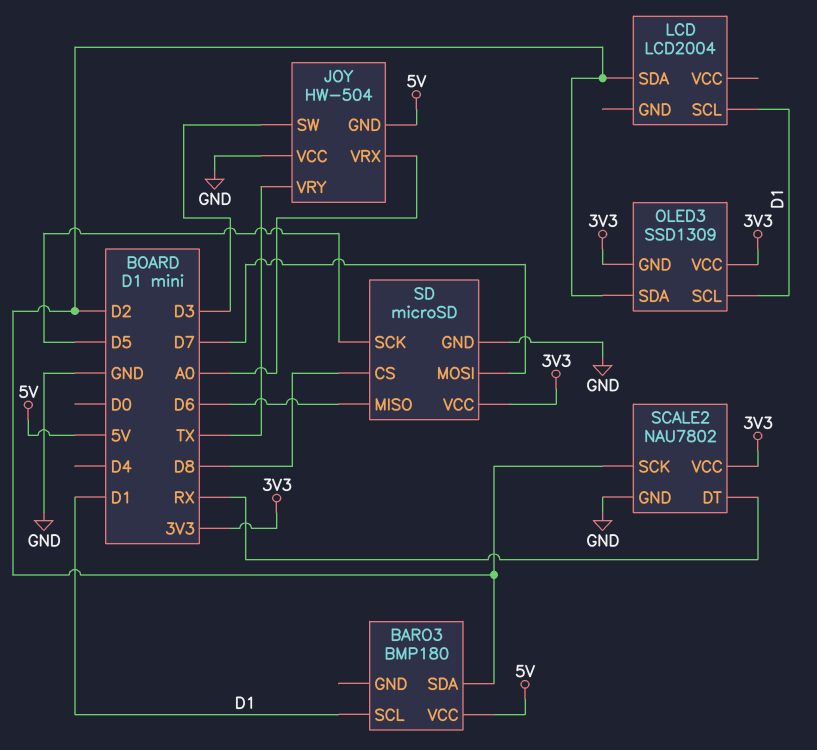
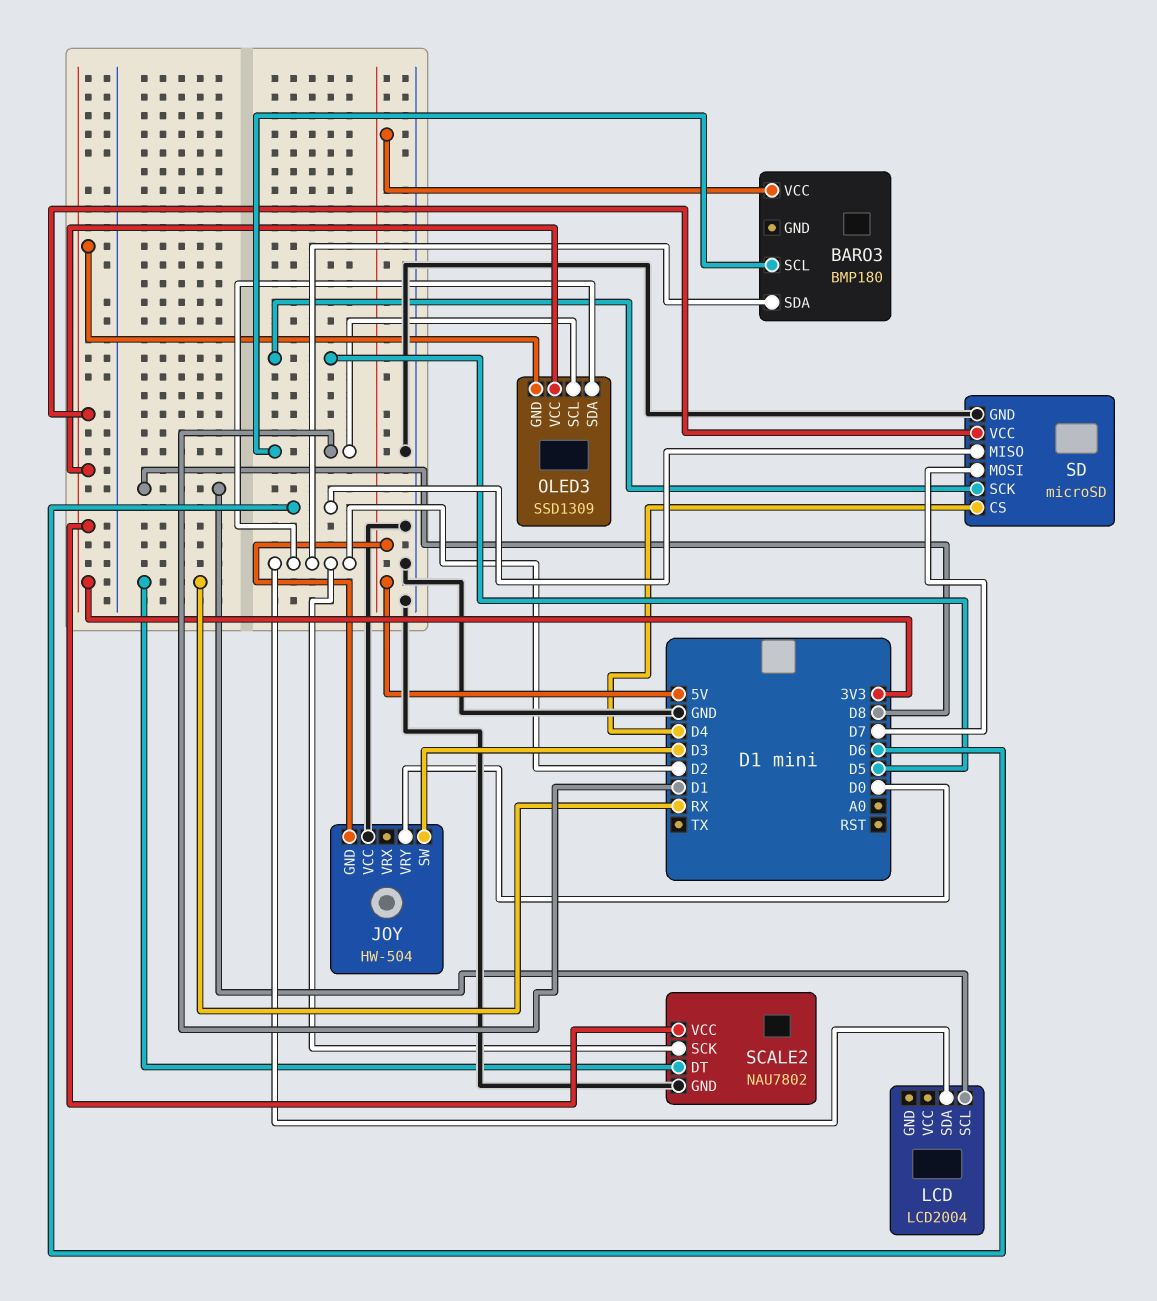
JOY pin VRX: A0 -> none
JOY pin VRY: TX -> D0
LCD pin SCL: D1 -> D8
SD pin CS: D8 -> D4

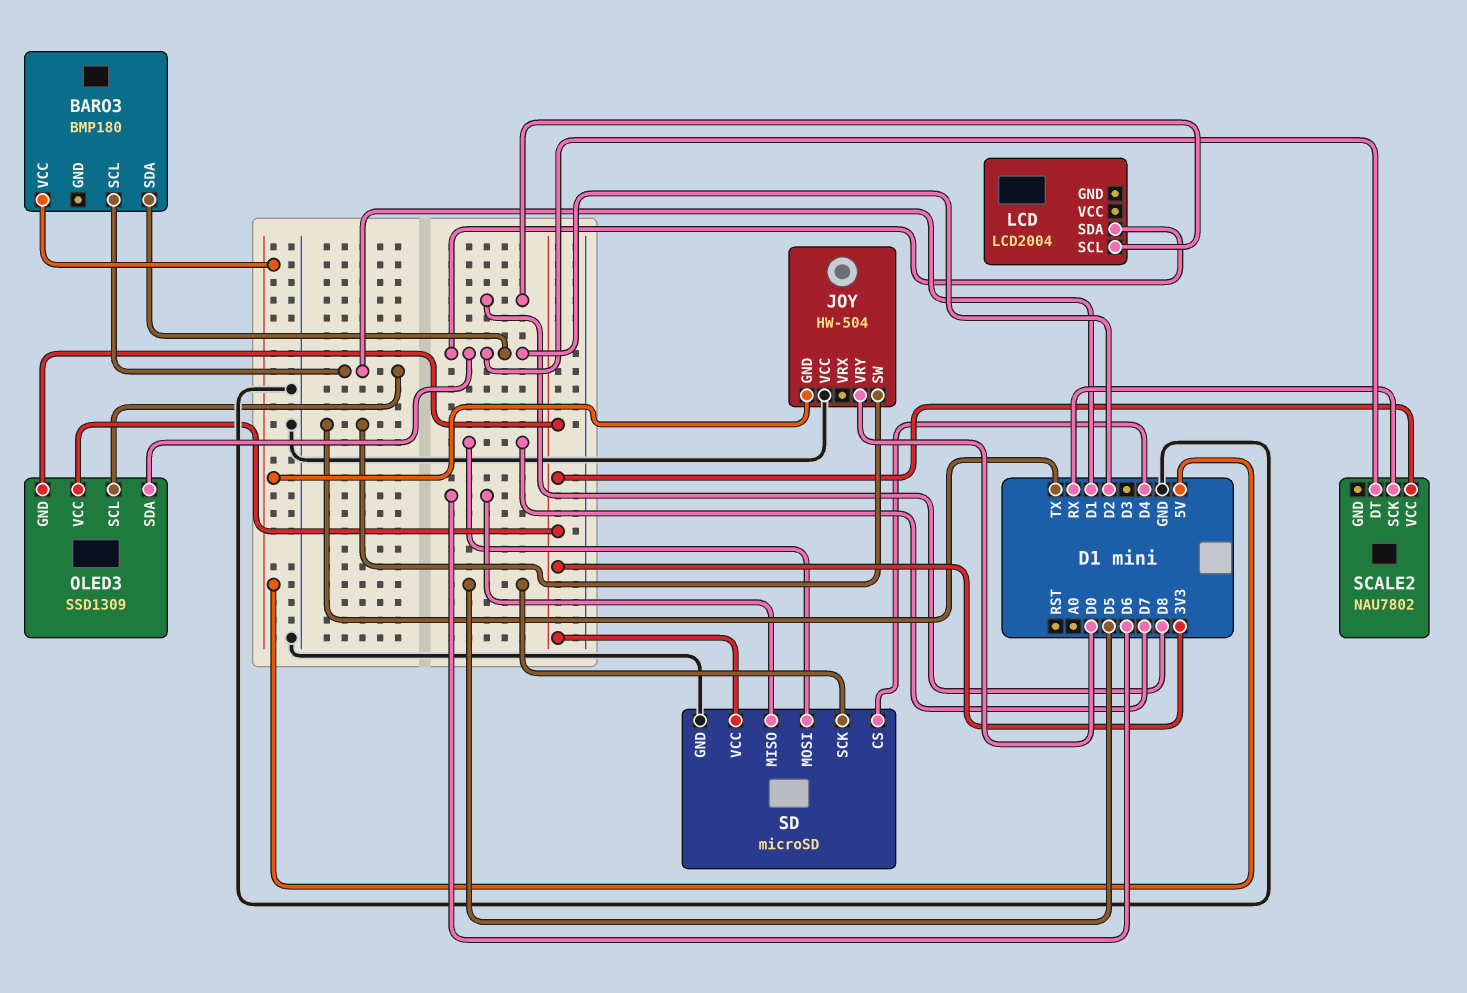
JOY pin SW: D3 -> TX
SCALE2 pin DT: RX -> D2
SCALE2 pin GND: GND -> none
SCALE2 pin SCK: D2 -> RX

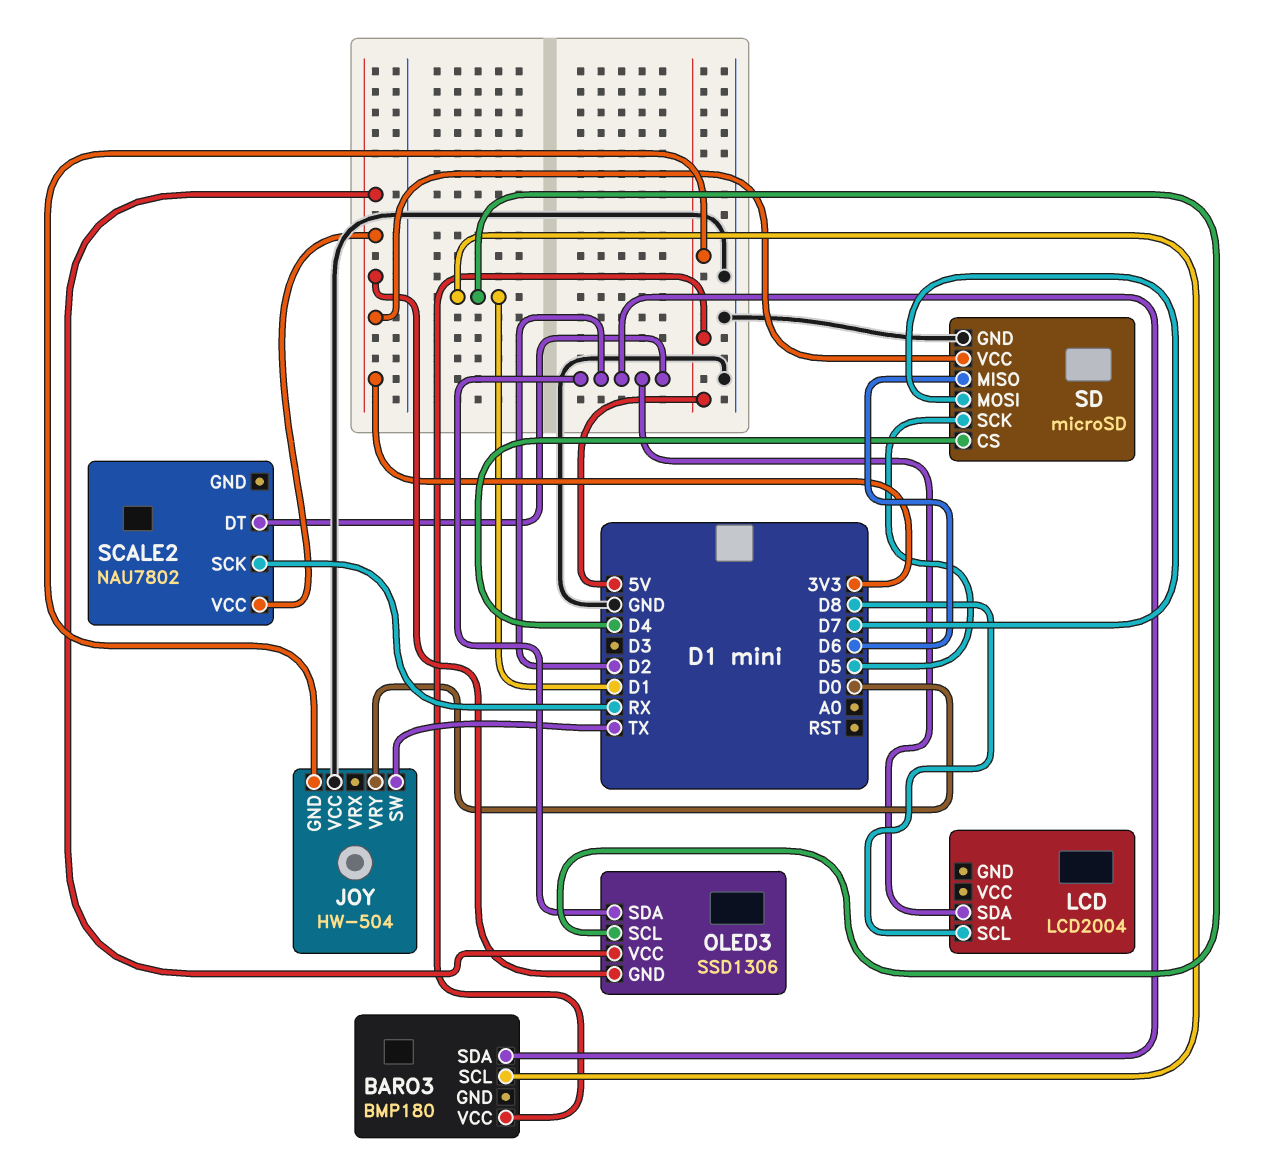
OLED3: SSD1309 -> SSD1306

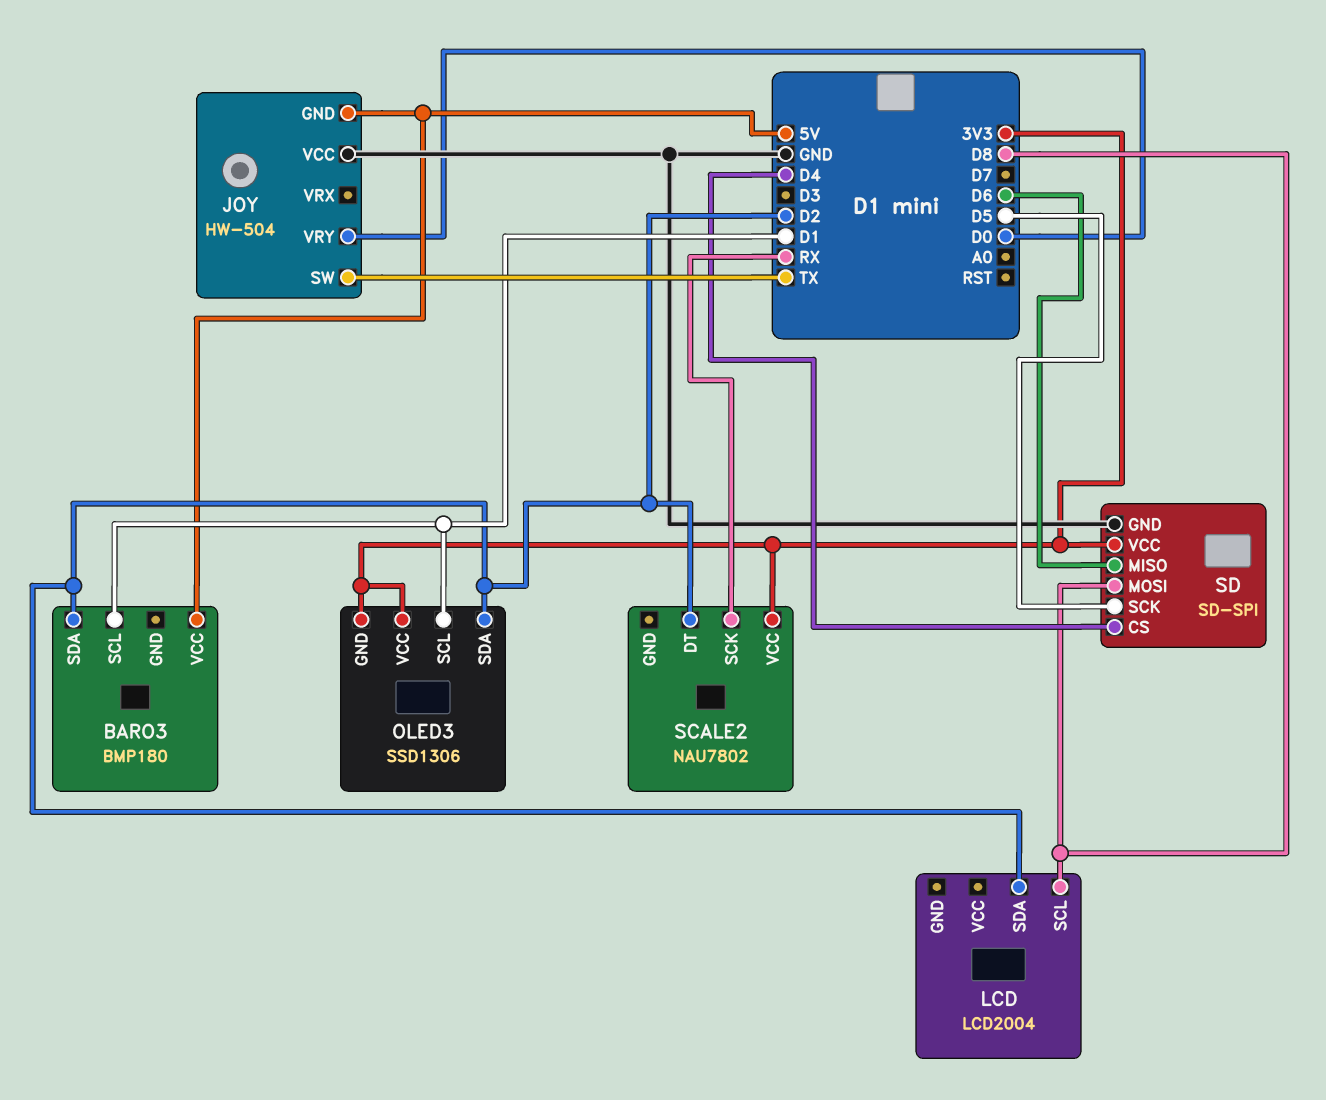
SD: microSD -> SD-SPI
SD pin MOSI: D7 -> D8

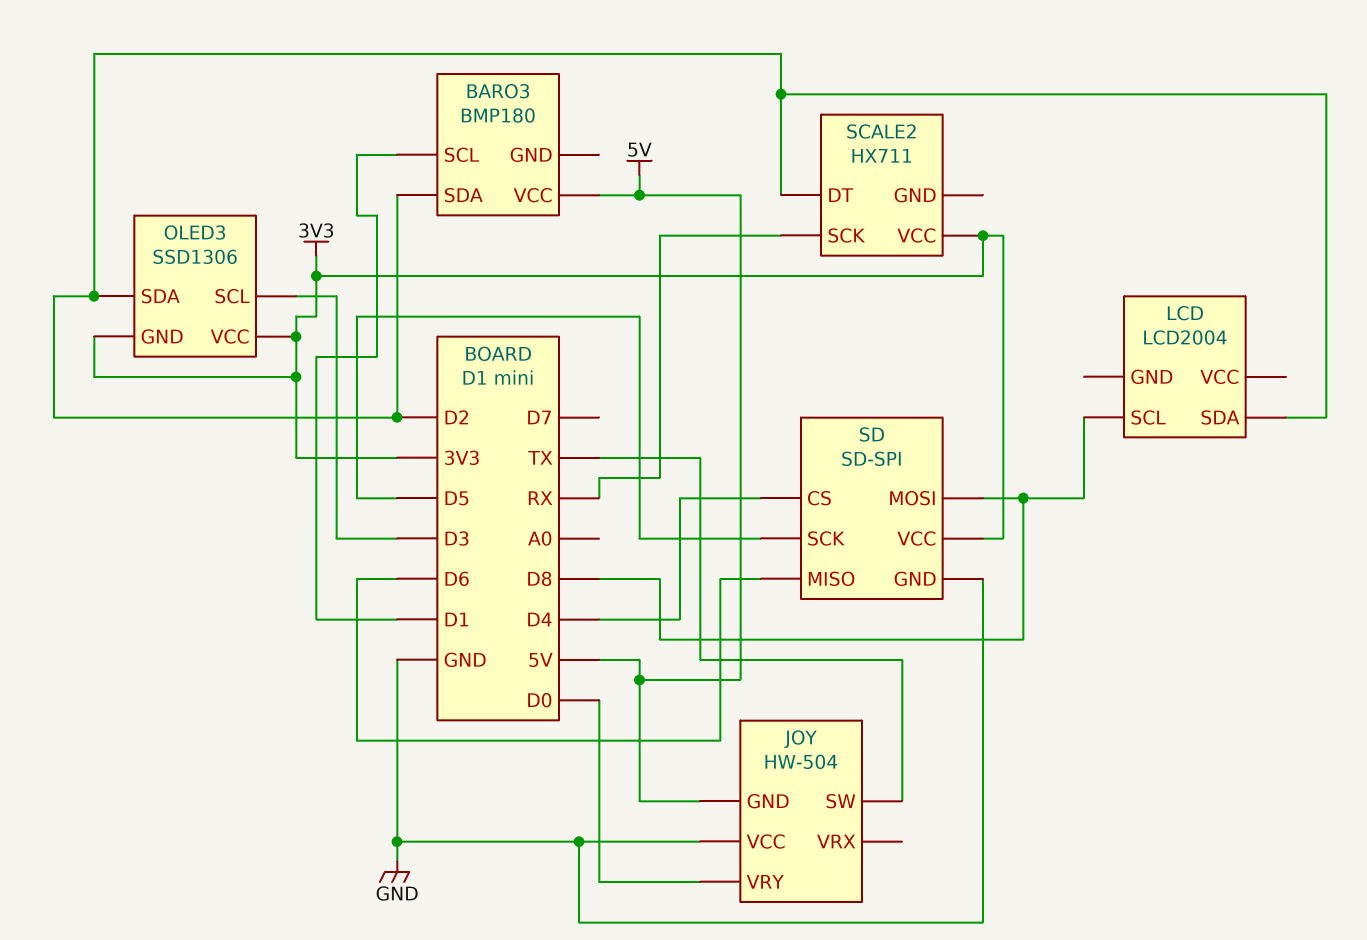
OLED3 pin SCL: D1 -> D3
SCALE2: NAU7802 -> HX711

